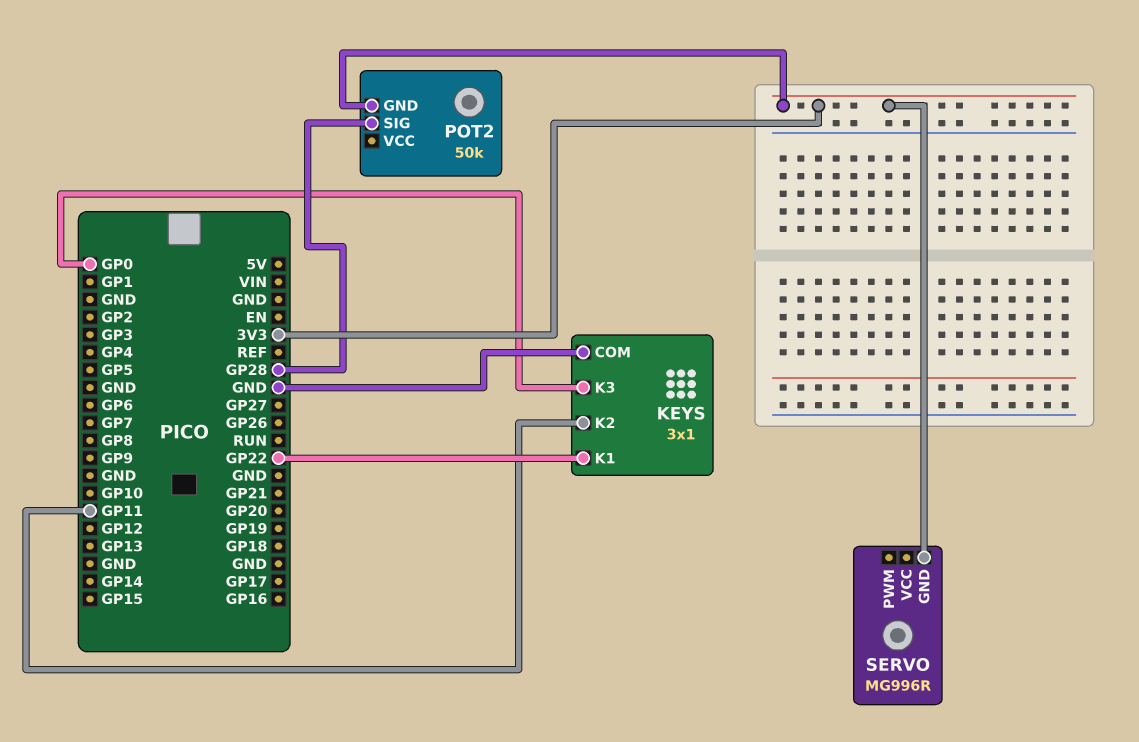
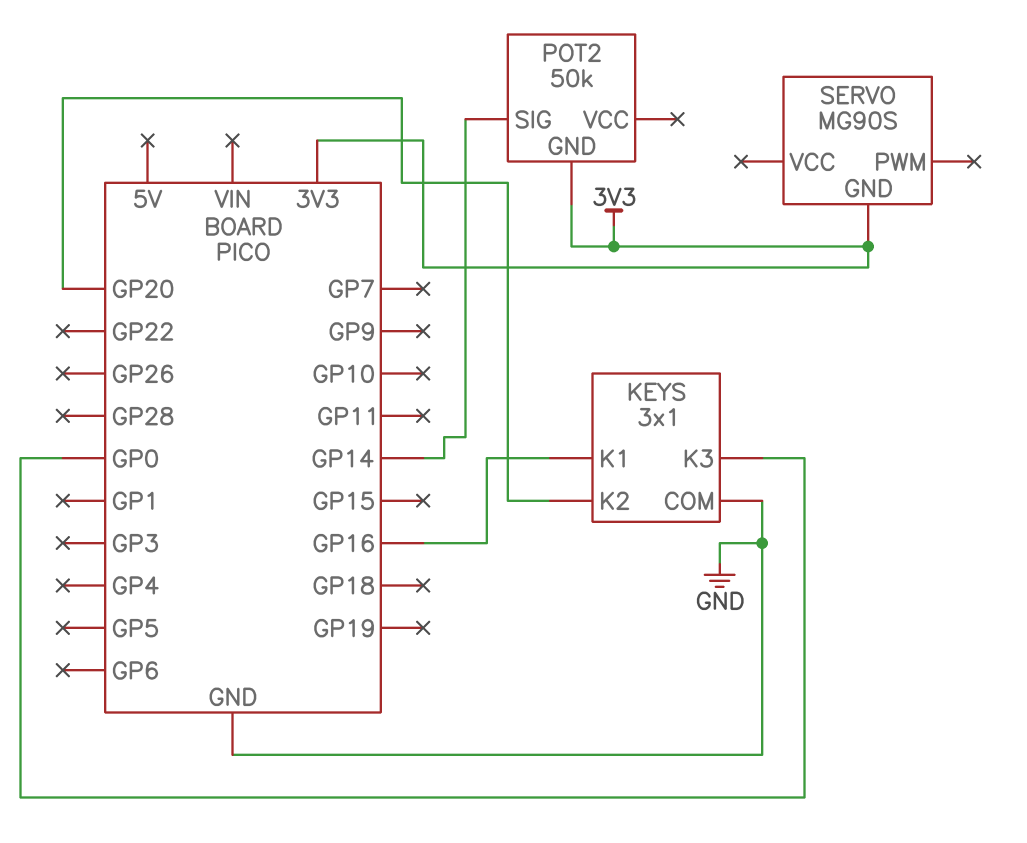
KEYS pin K1: GP22 -> GP16
KEYS pin K2: GP11 -> GP20
POT2 pin SIG: GP28 -> GP14
SERVO: MG996R -> MG90S

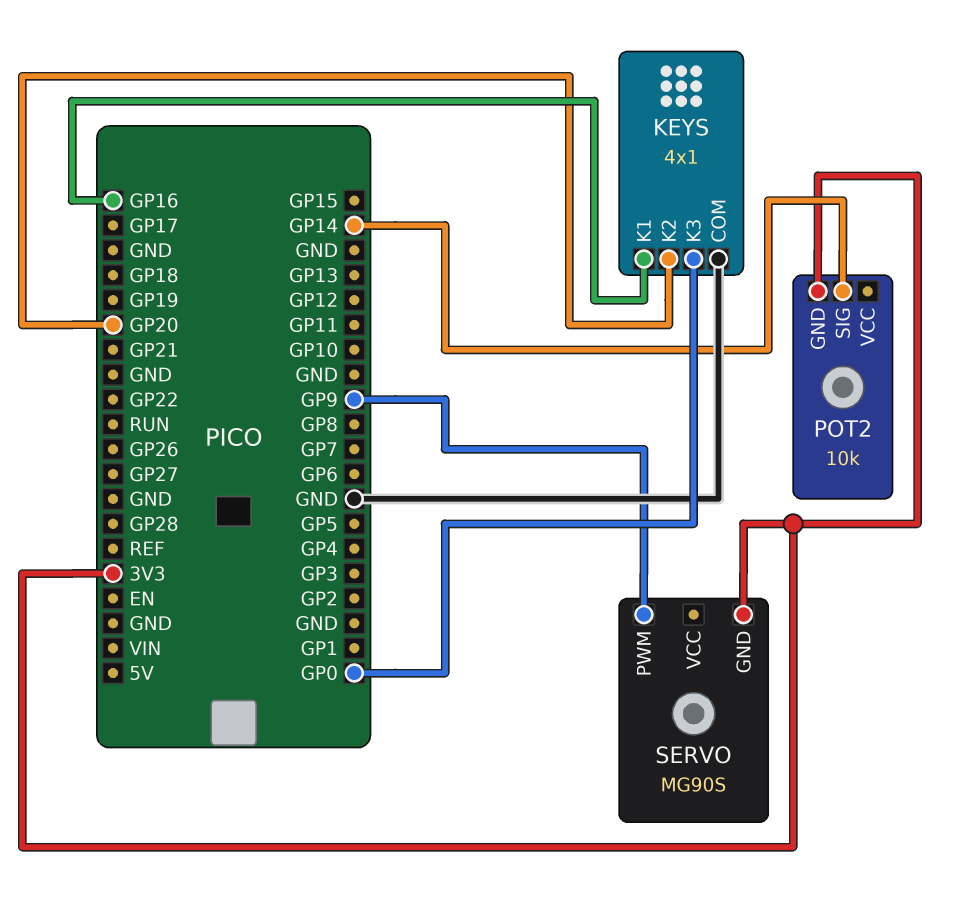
KEYS: 3x1 -> 4x1
POT2: 50k -> 10k
SERVO pin PWM: none -> GP9

